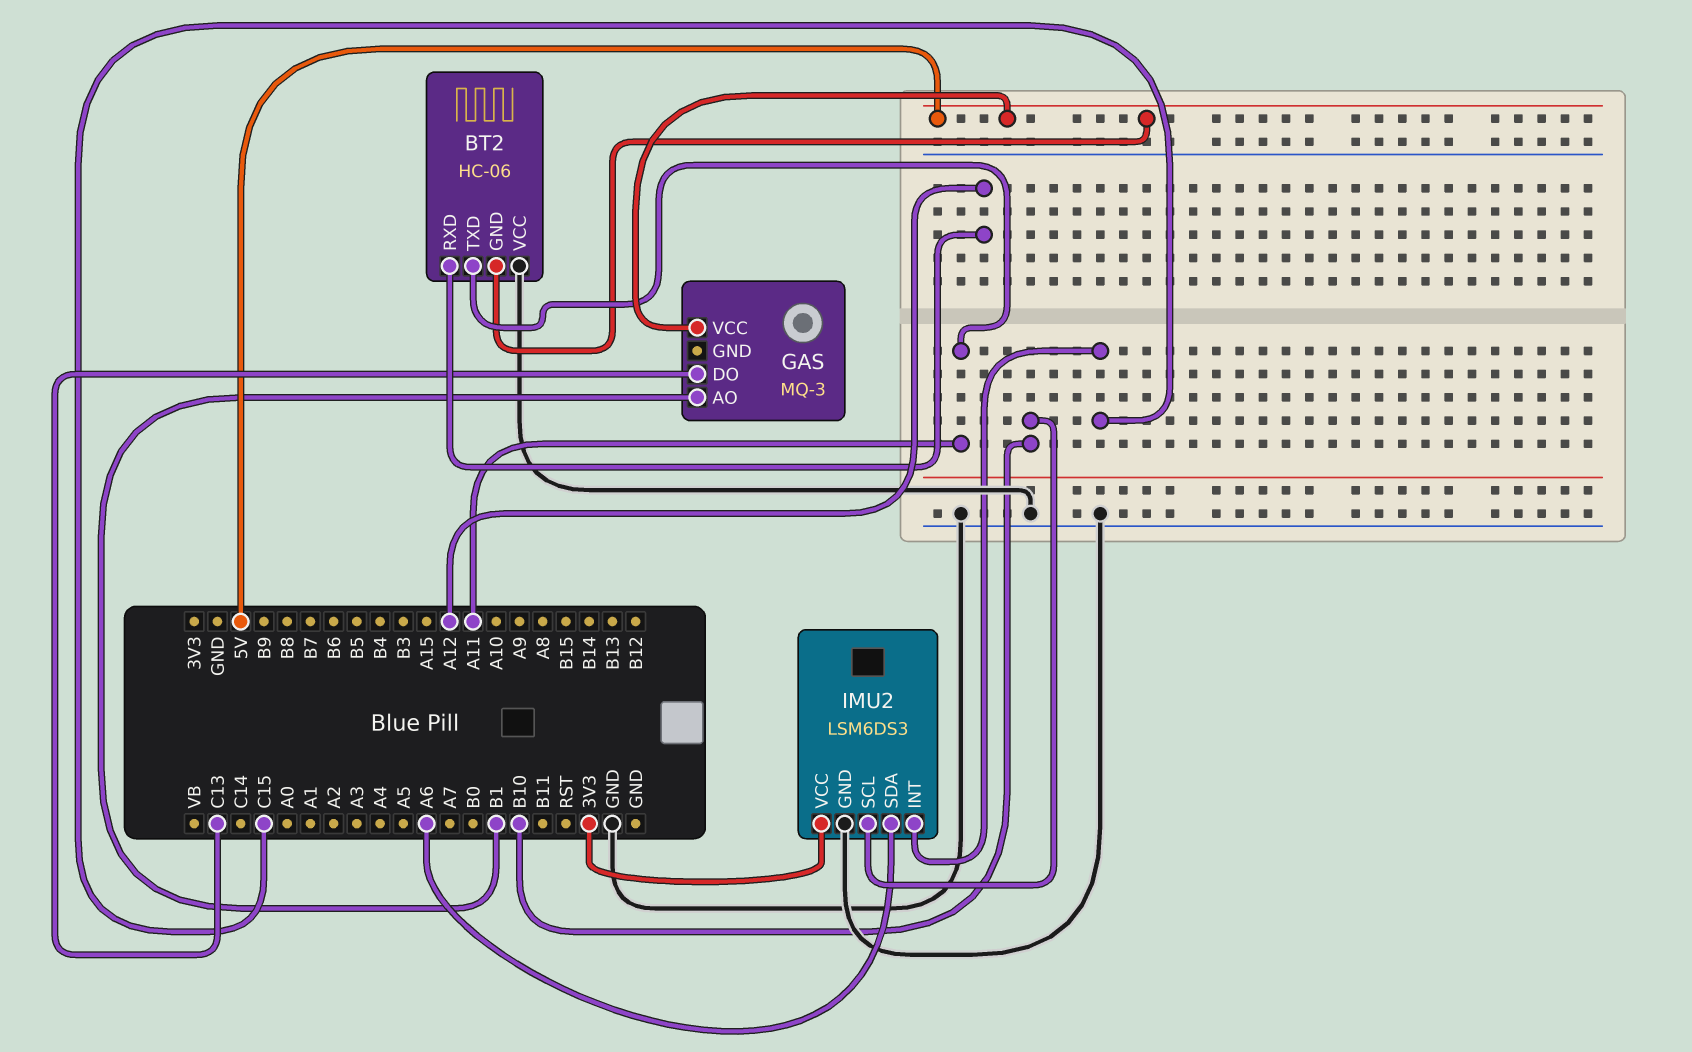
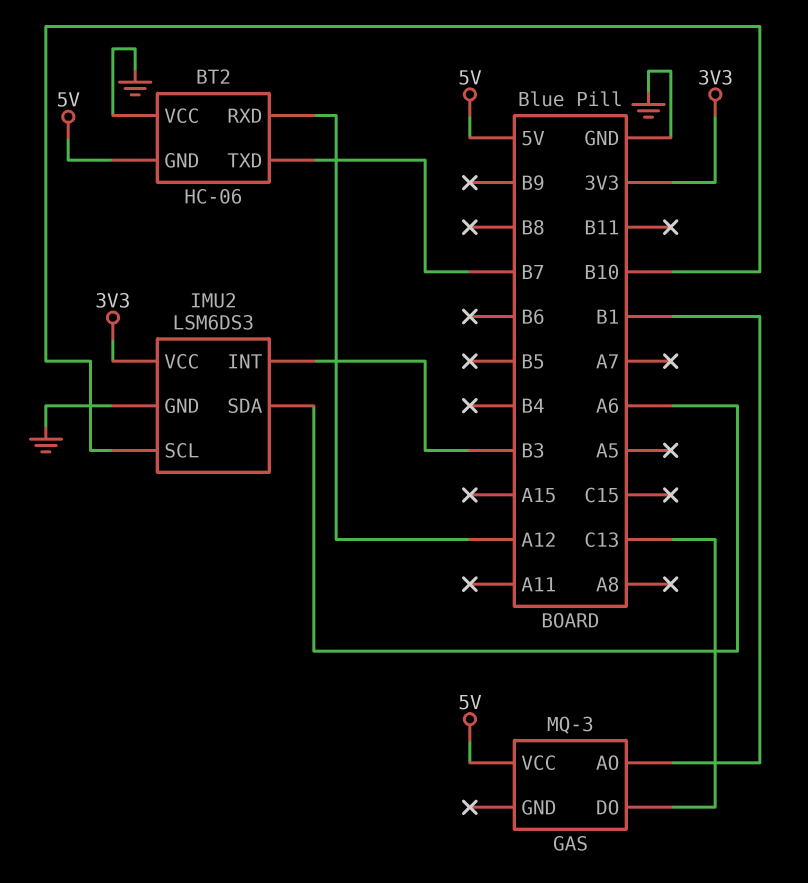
BT2 pin TXD: A11 -> B7
IMU2 pin INT: C15 -> B3

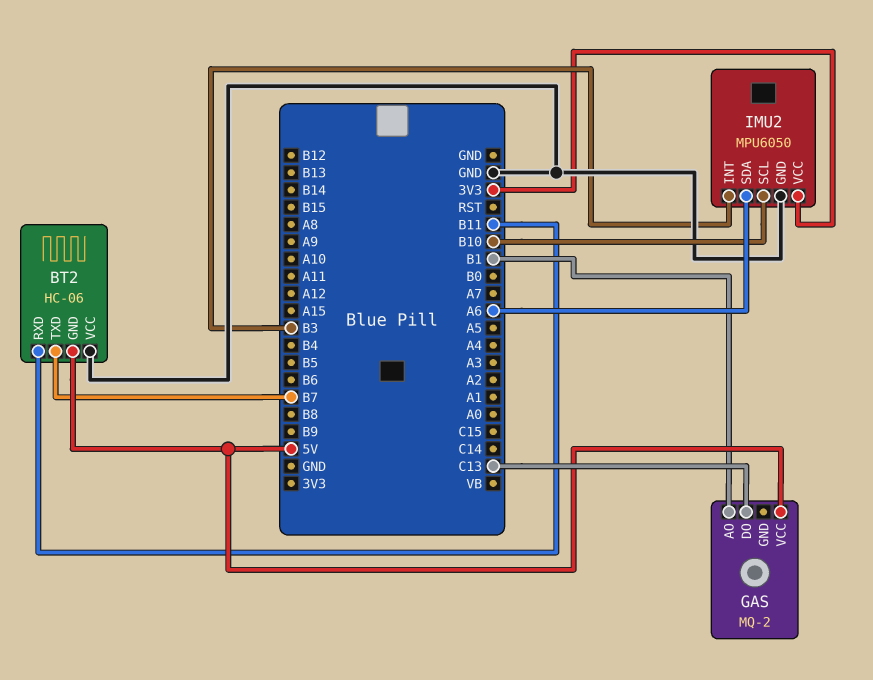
BT2 pin RXD: A12 -> B11
GAS: MQ-3 -> MQ-2
IMU2: LSM6DS3 -> MPU6050

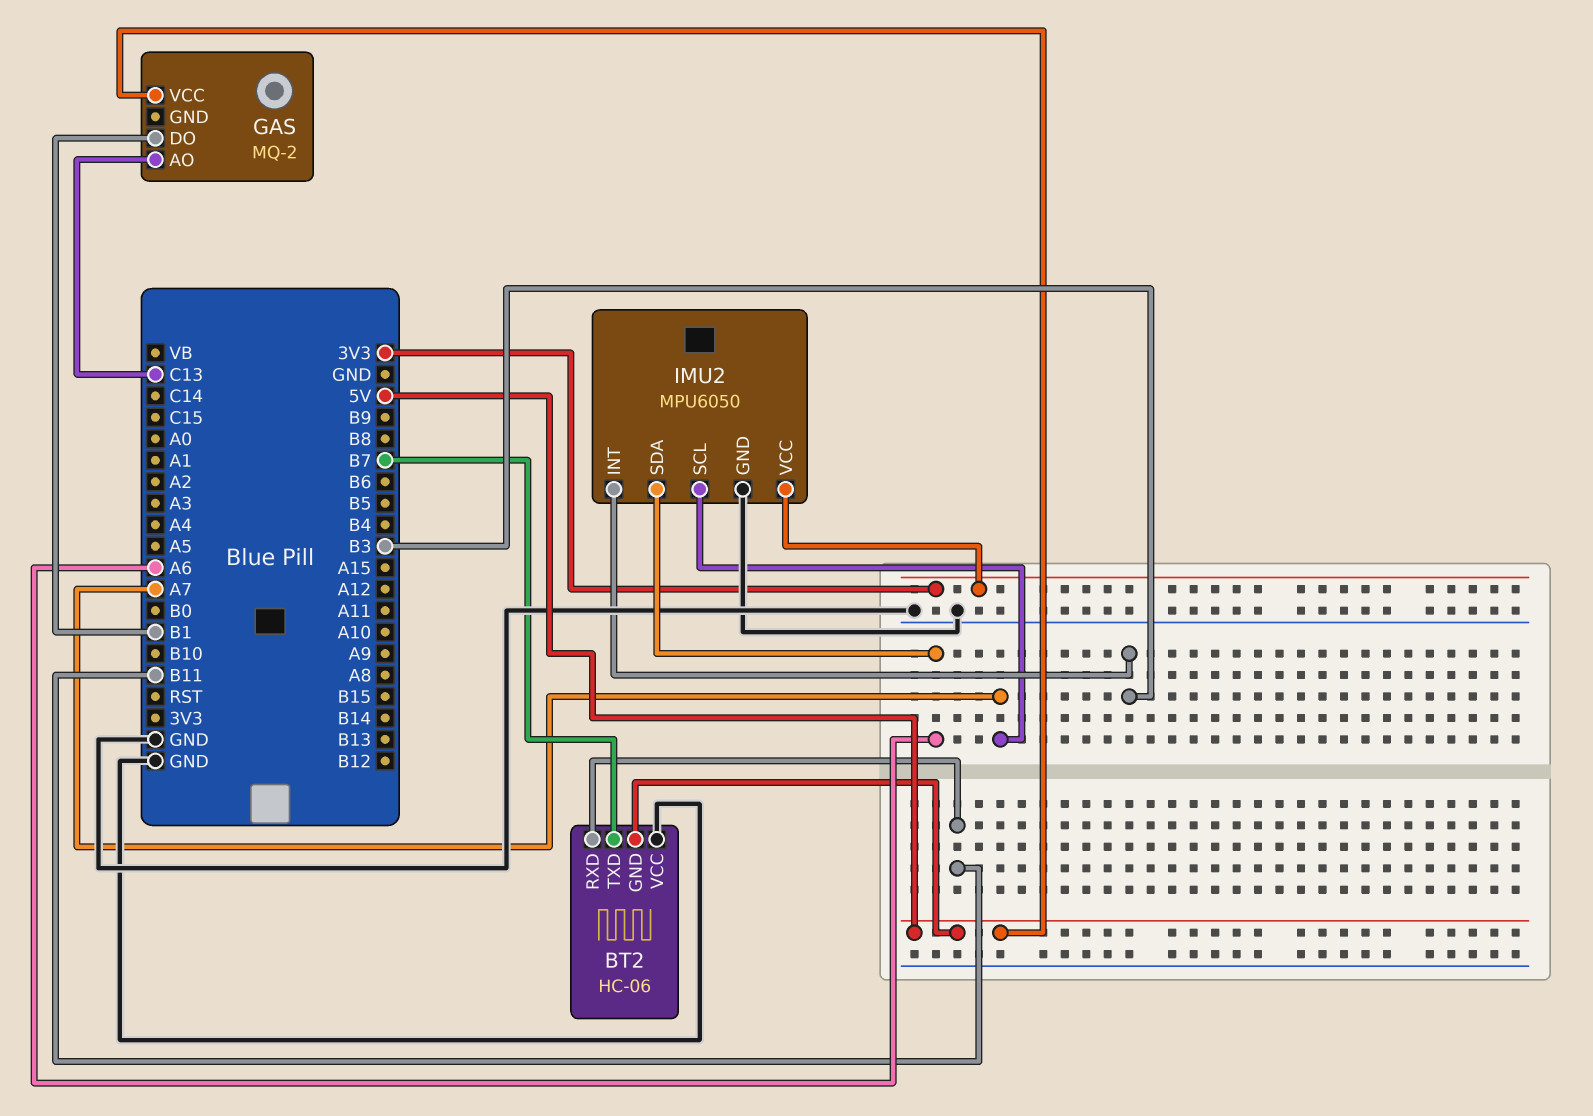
GAS pin AO: B1 -> C13
GAS pin DO: C13 -> B1
IMU2 pin SCL: B10 -> A7

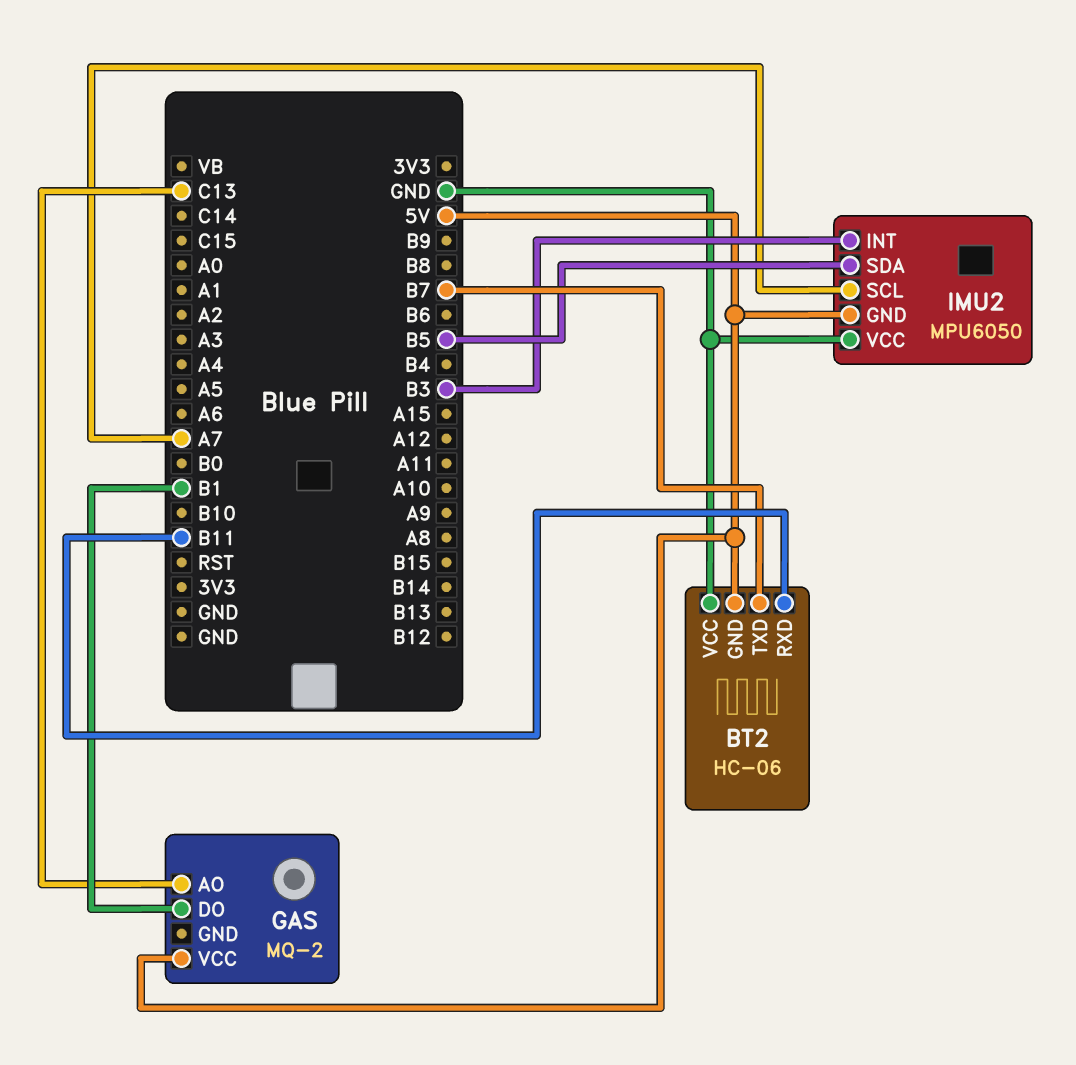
IMU2 pin GND: GND -> 5V
IMU2 pin SDA: A6 -> B5
IMU2 pin VCC: 3V3 -> GND

